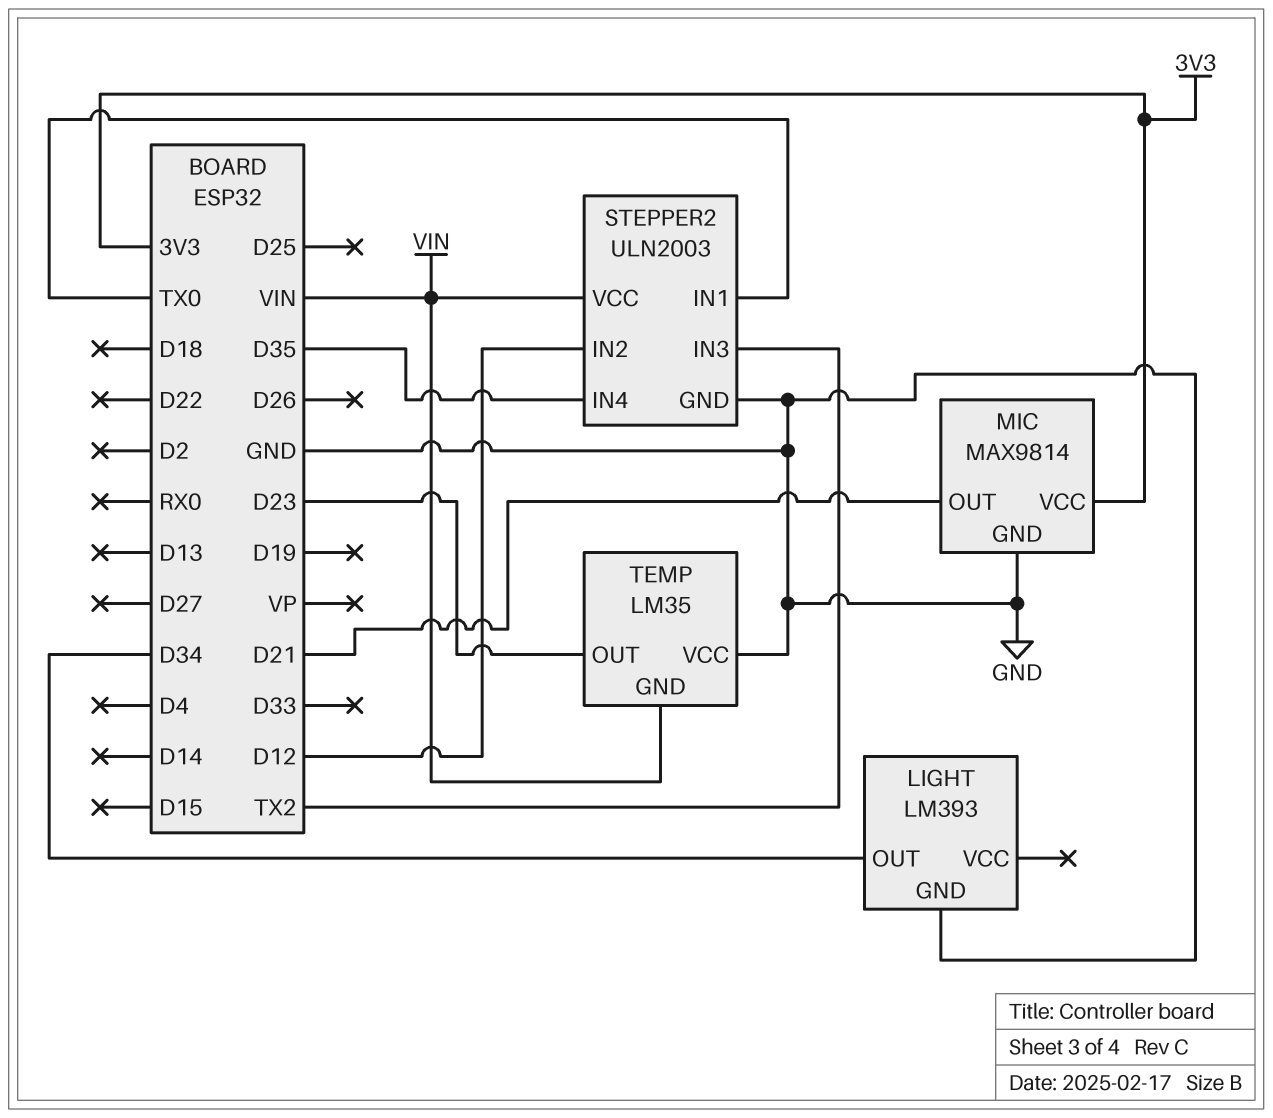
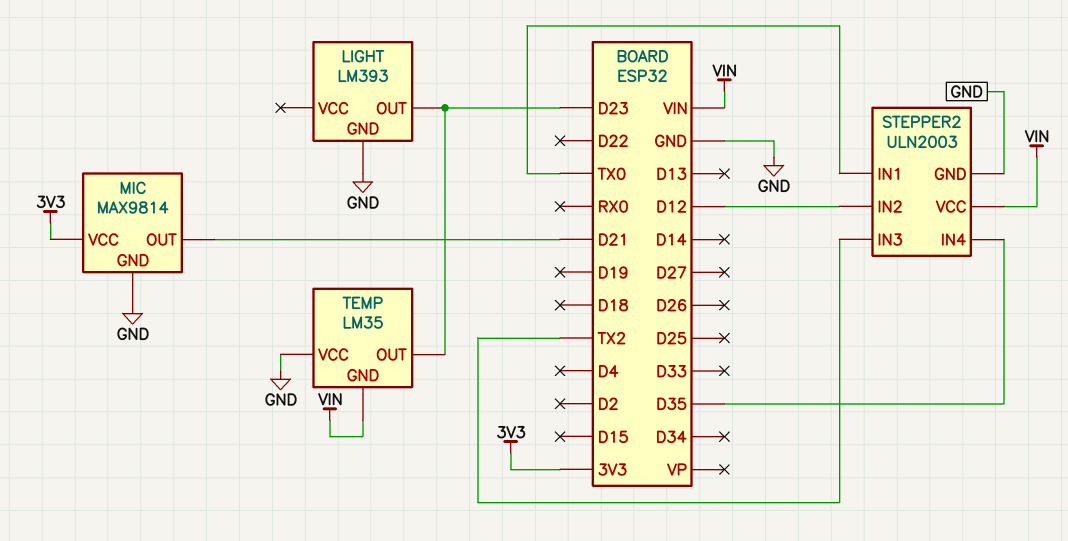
LIGHT pin OUT: D34 -> D23

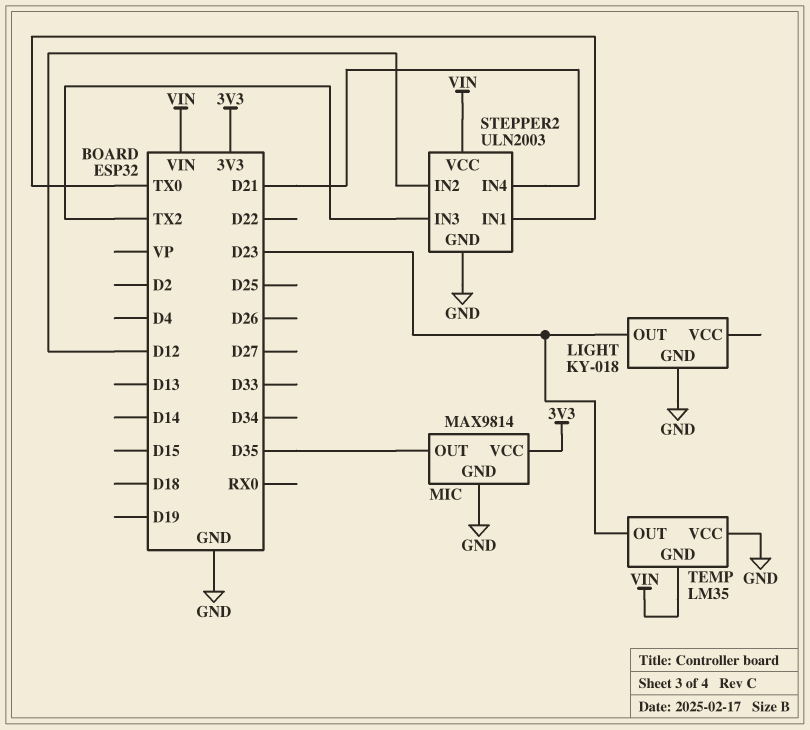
LIGHT: LM393 -> KY-018
MIC pin OUT: D21 -> D35
STEPPER2 pin IN4: D35 -> D21

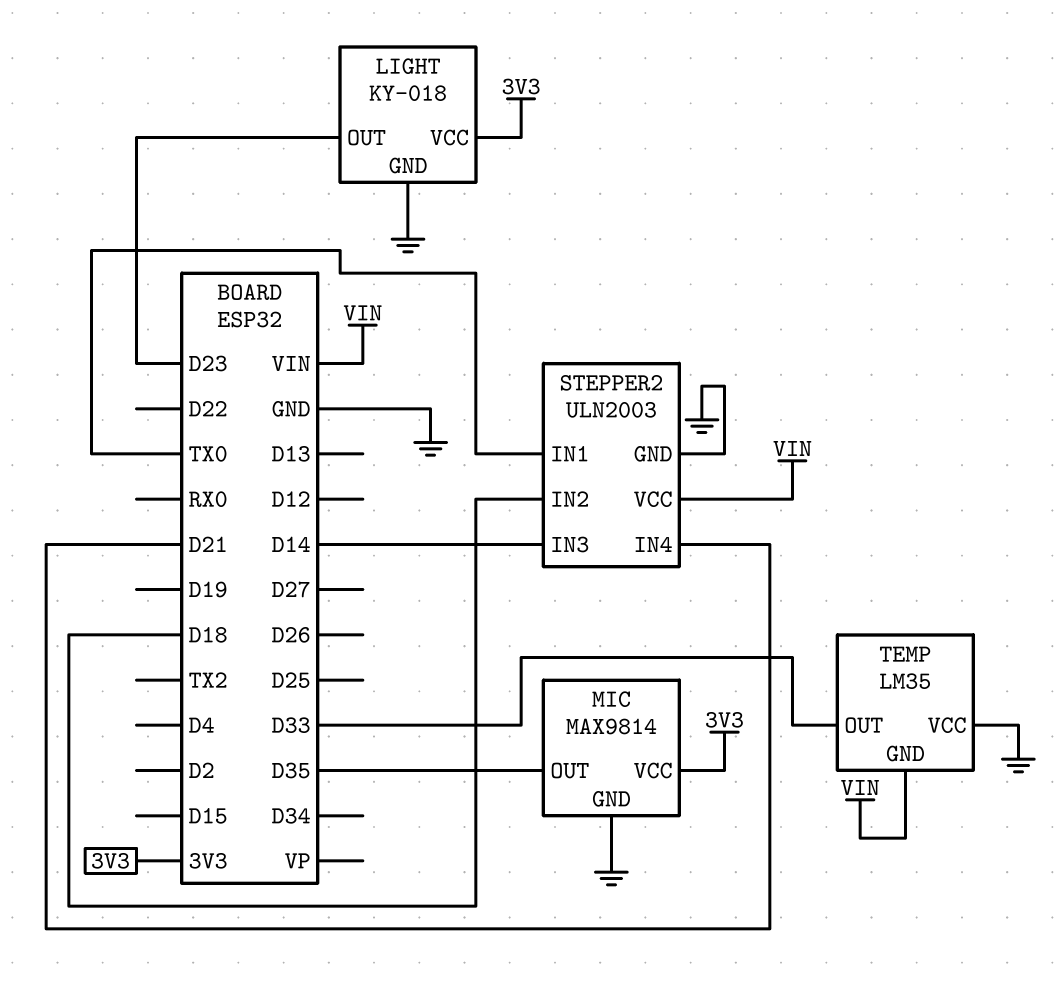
LIGHT pin VCC: none -> 3V3
STEPPER2 pin IN2: D12 -> D18
STEPPER2 pin IN3: TX2 -> D14
TEMP pin OUT: D23 -> D33

